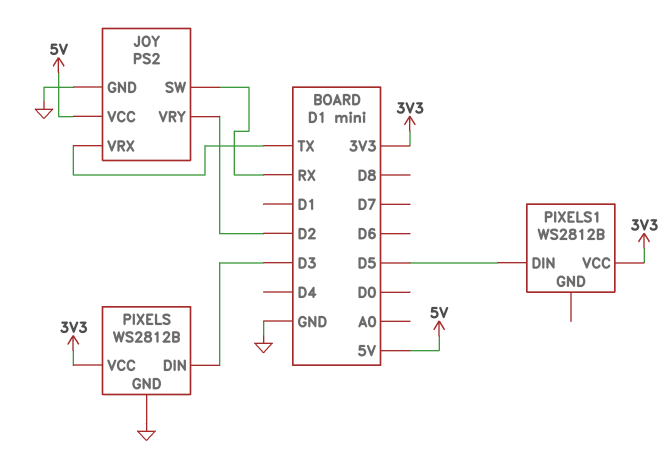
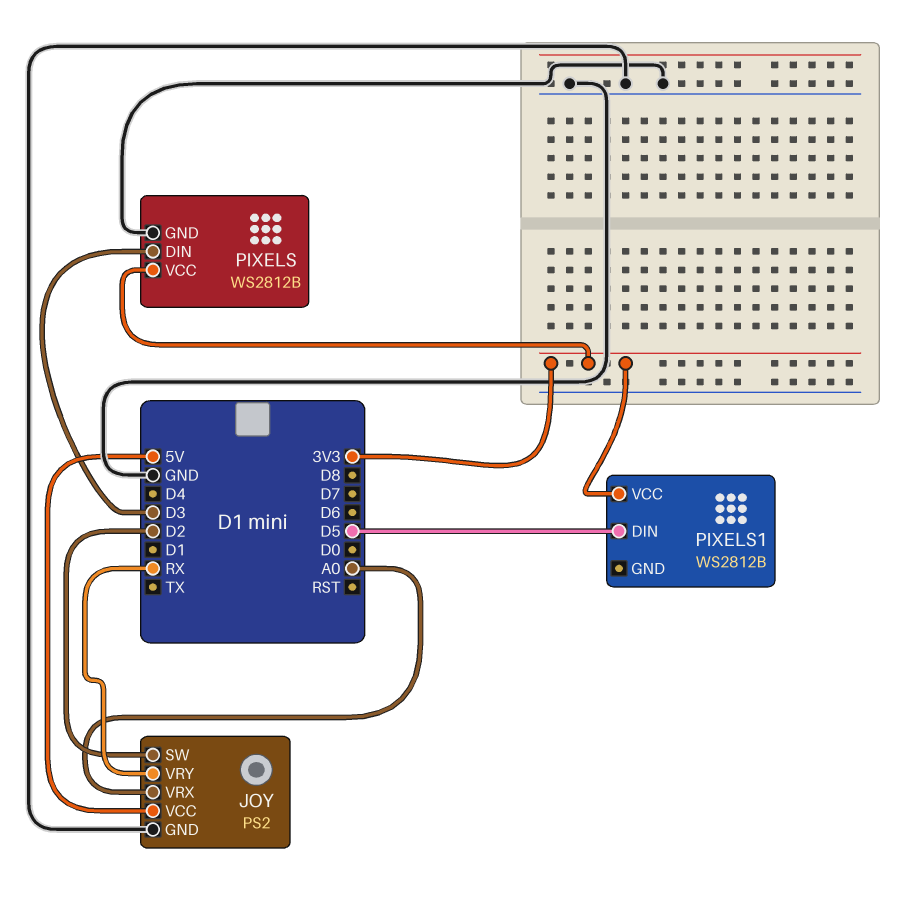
JOY pin SW: RX -> D2
JOY pin VRX: TX -> A0
JOY pin VRY: D2 -> RX

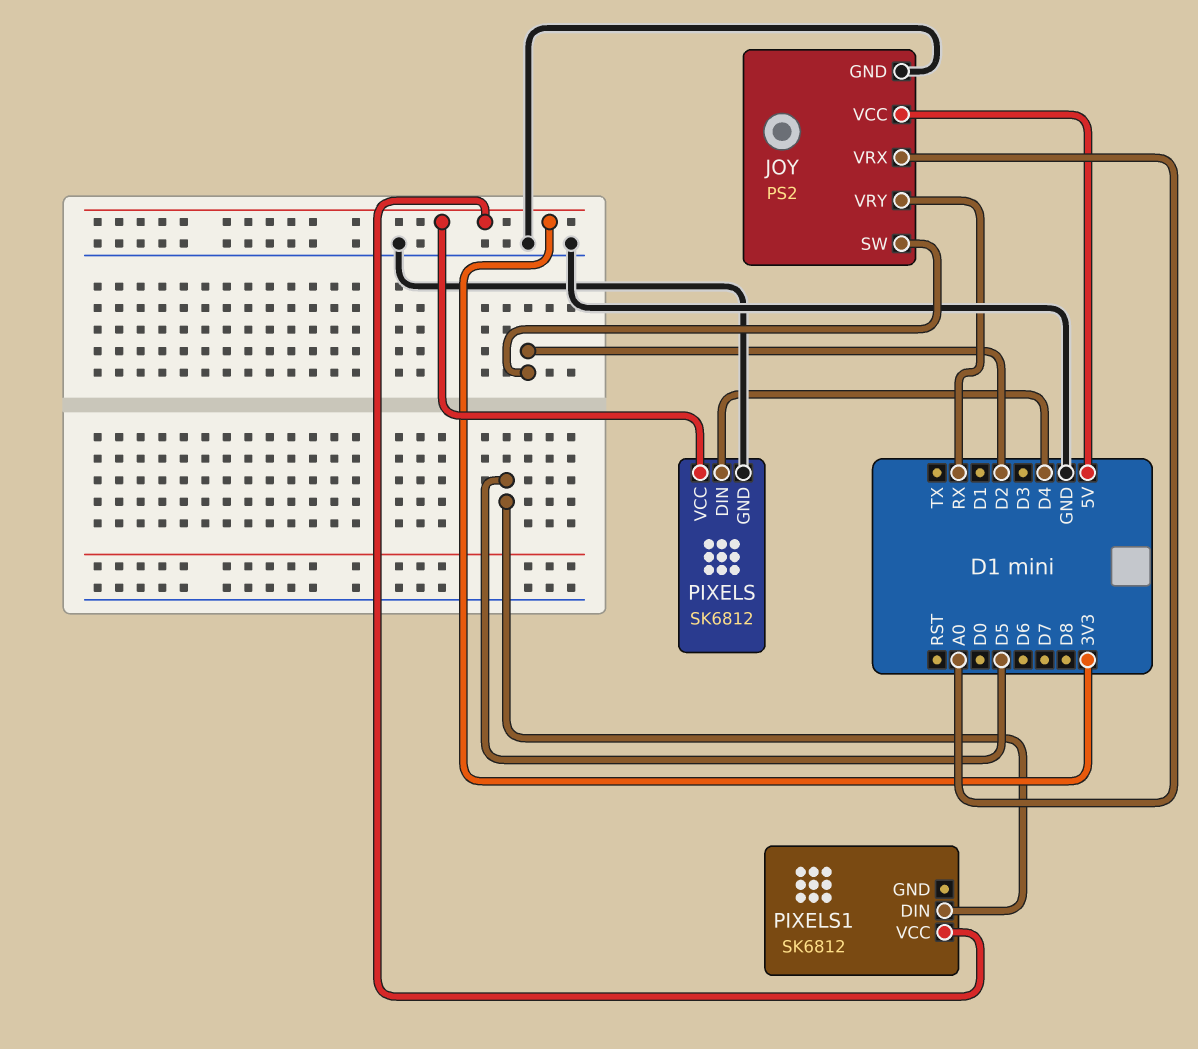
PIXELS: WS2812B -> SK6812
PIXELS pin DIN: D3 -> D4
PIXELS1: WS2812B -> SK6812

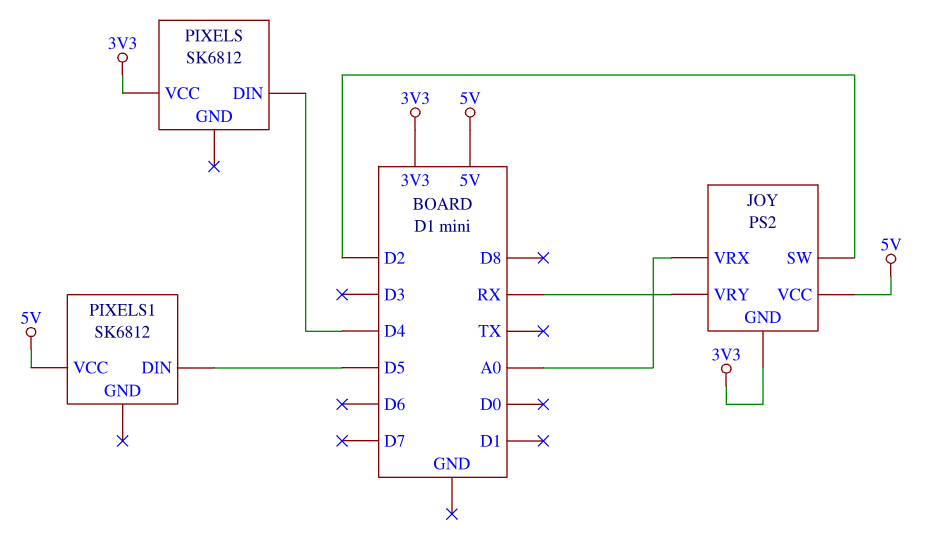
JOY pin GND: GND -> 3V3
PIXELS pin GND: GND -> none
PIXELS1 pin VCC: 3V3 -> 5V

